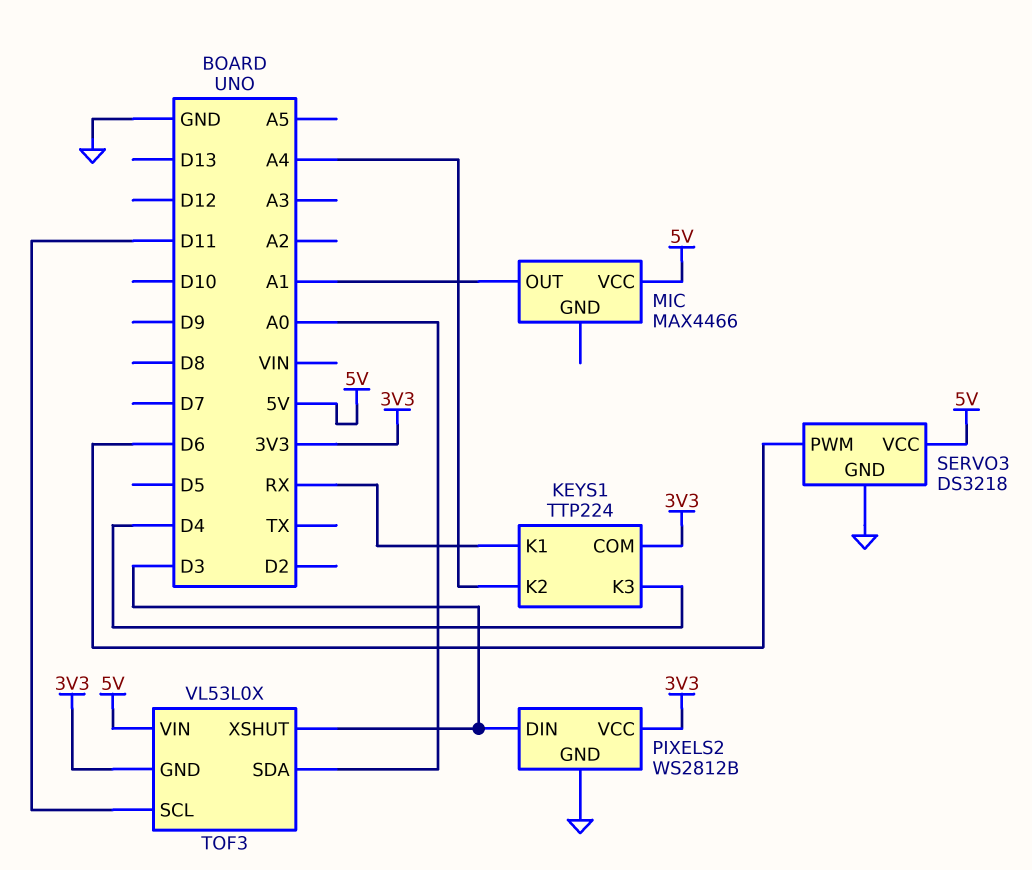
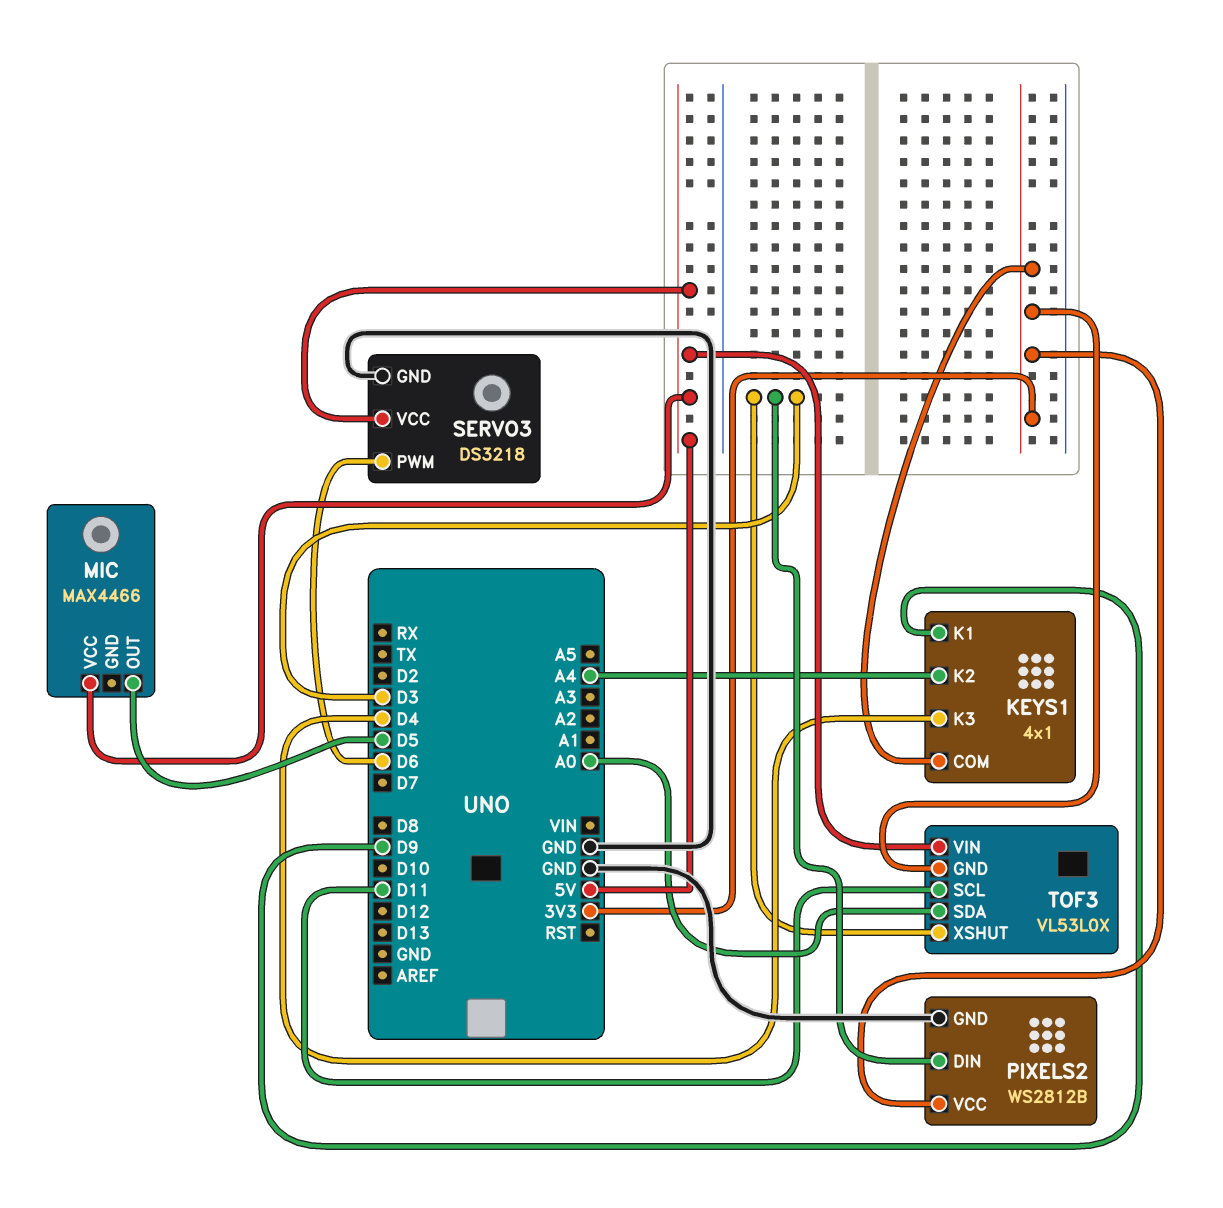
KEYS1: TTP224 -> 4x1
KEYS1 pin K1: RX -> D9
MIC pin OUT: A1 -> D5

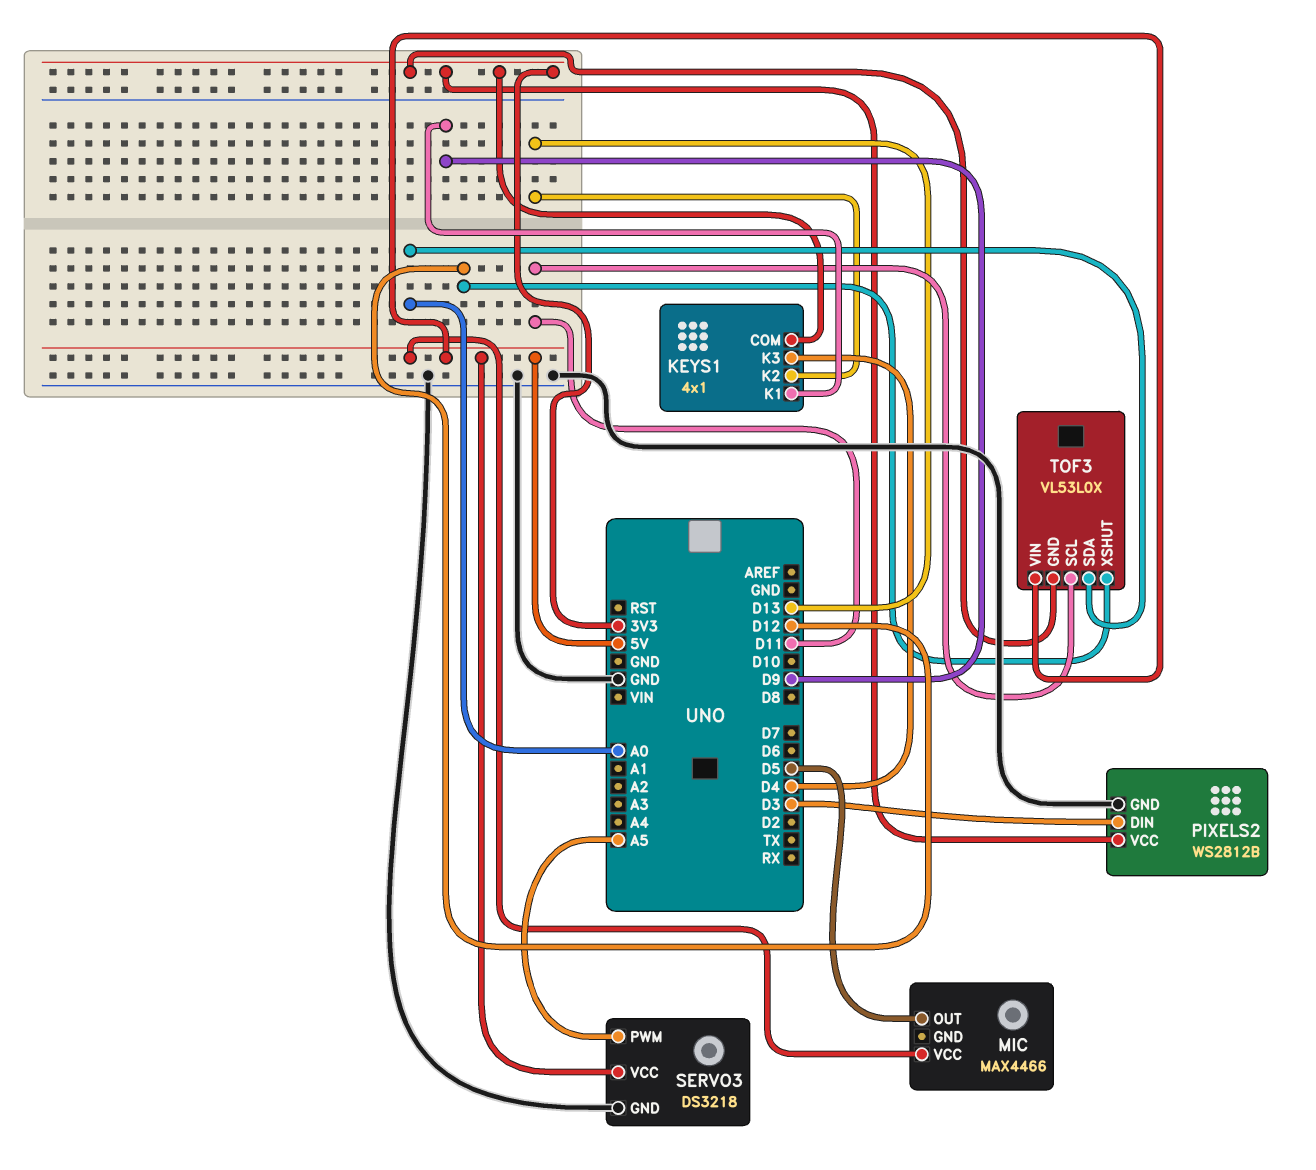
KEYS1 pin K2: A4 -> D13
SERVO3 pin PWM: D6 -> A5
TOF3 pin XSHUT: D3 -> D12

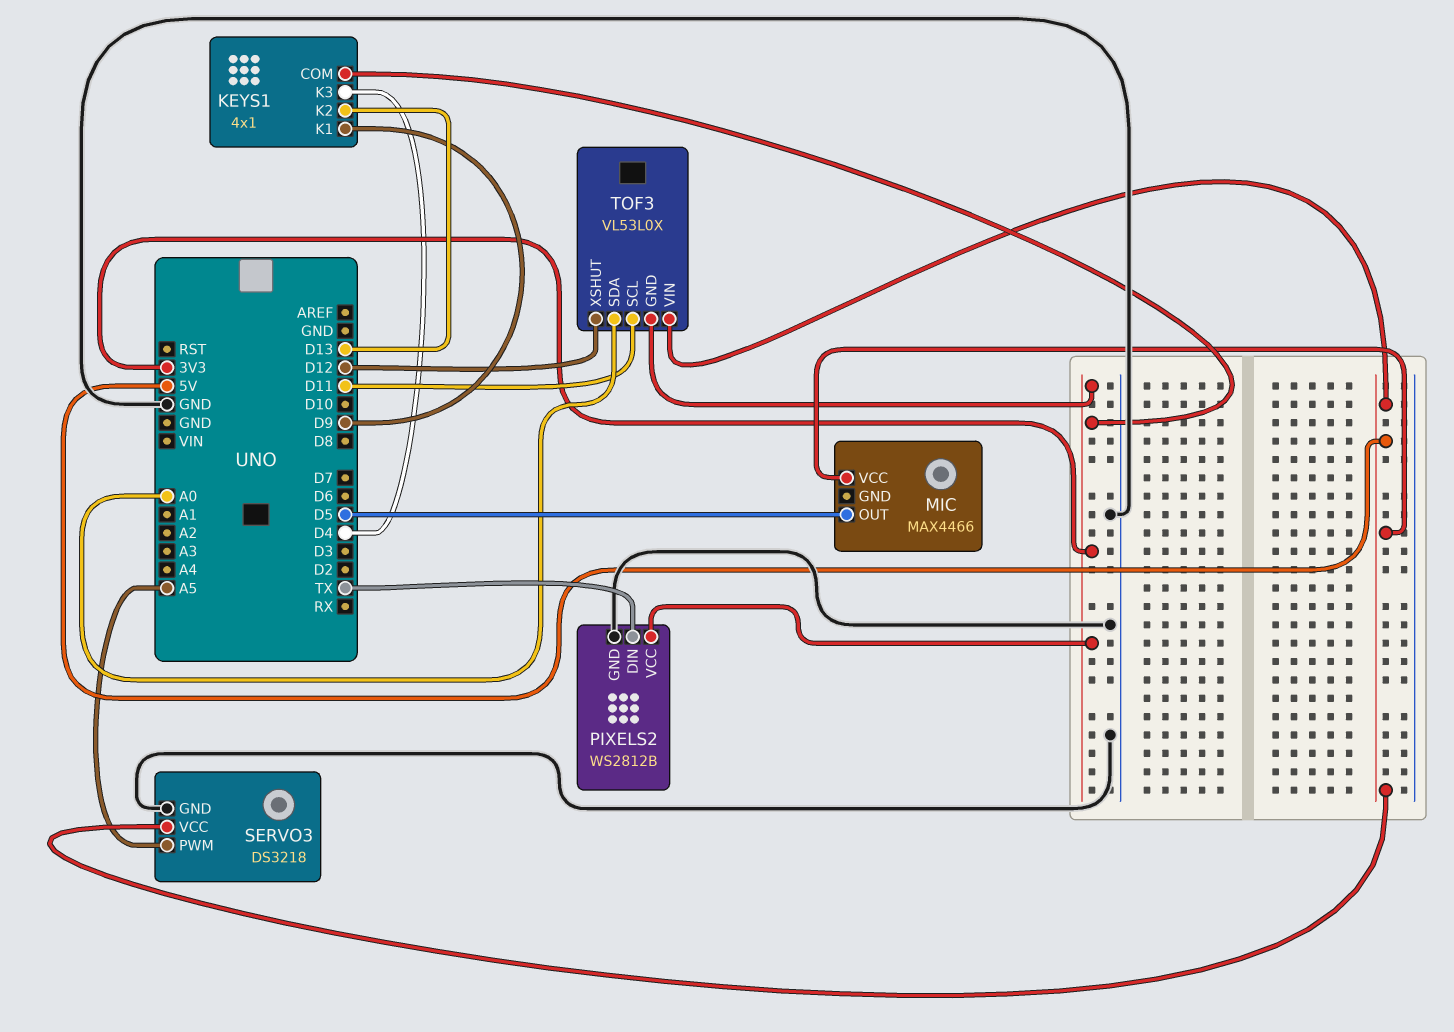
PIXELS2 pin DIN: D3 -> TX

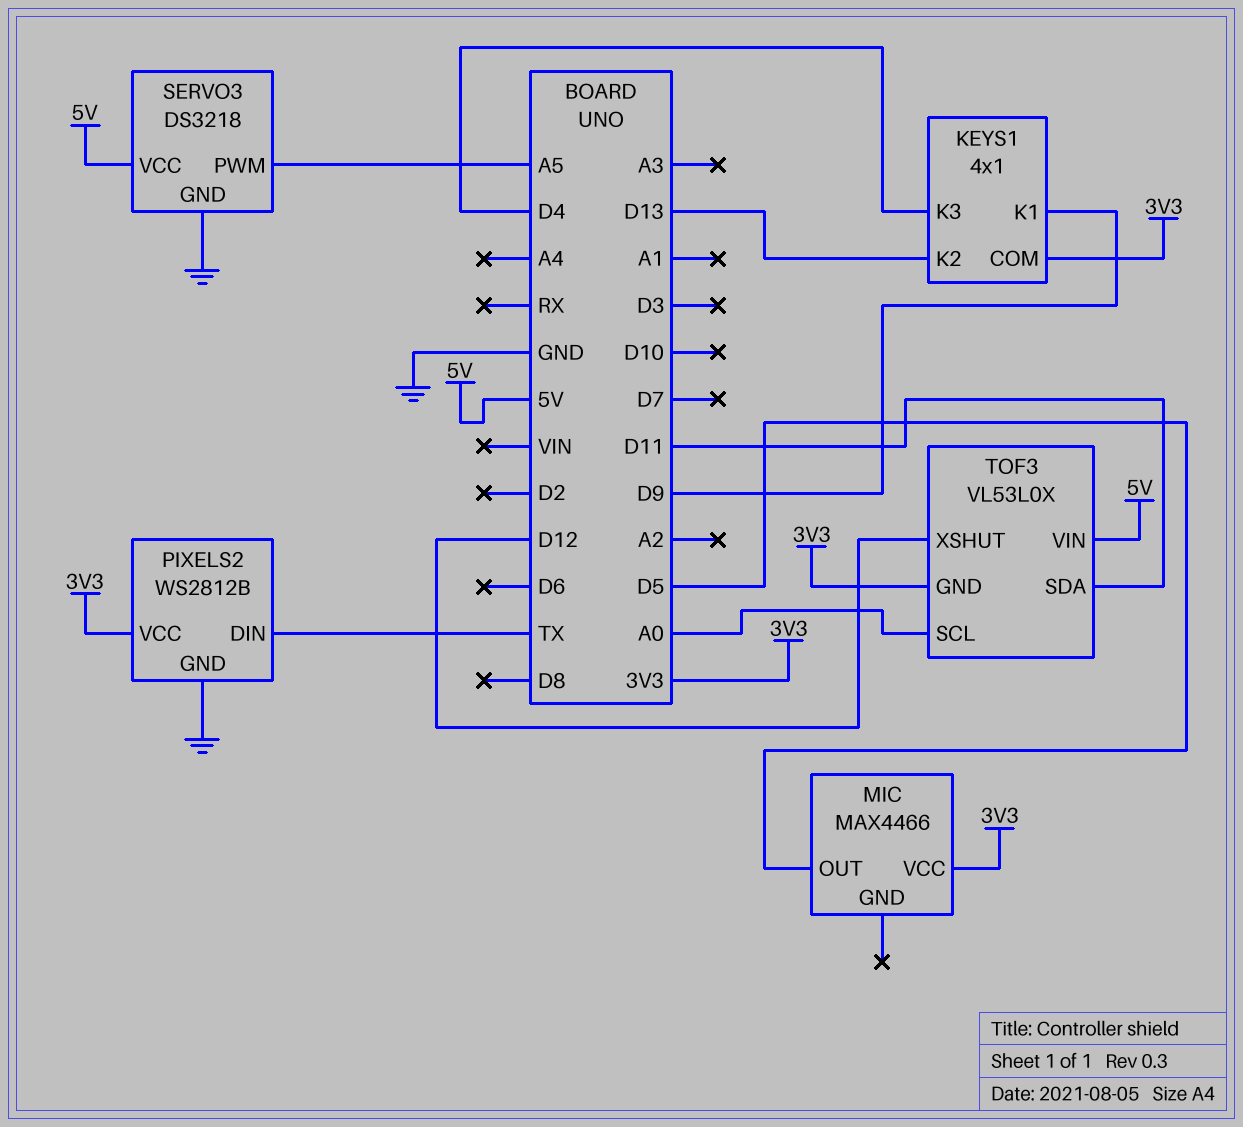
MIC pin VCC: 5V -> 3V3
TOF3 pin SCL: D11 -> A0
TOF3 pin SDA: A0 -> D11

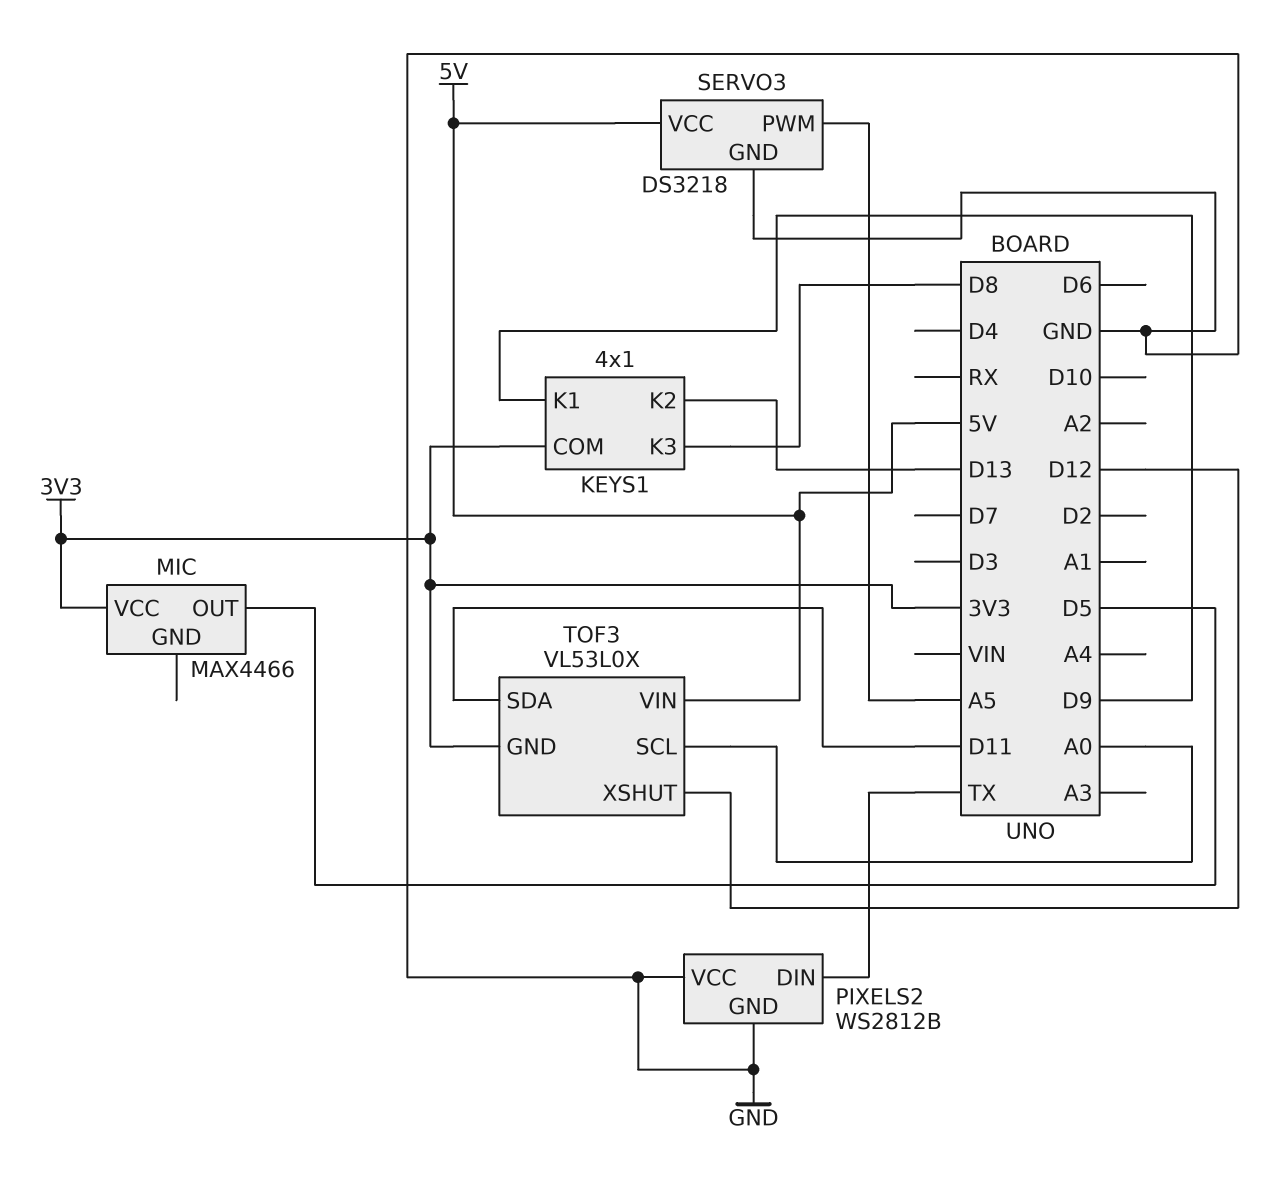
KEYS1 pin K3: D4 -> D8
PIXELS2 pin VCC: 3V3 -> GND

